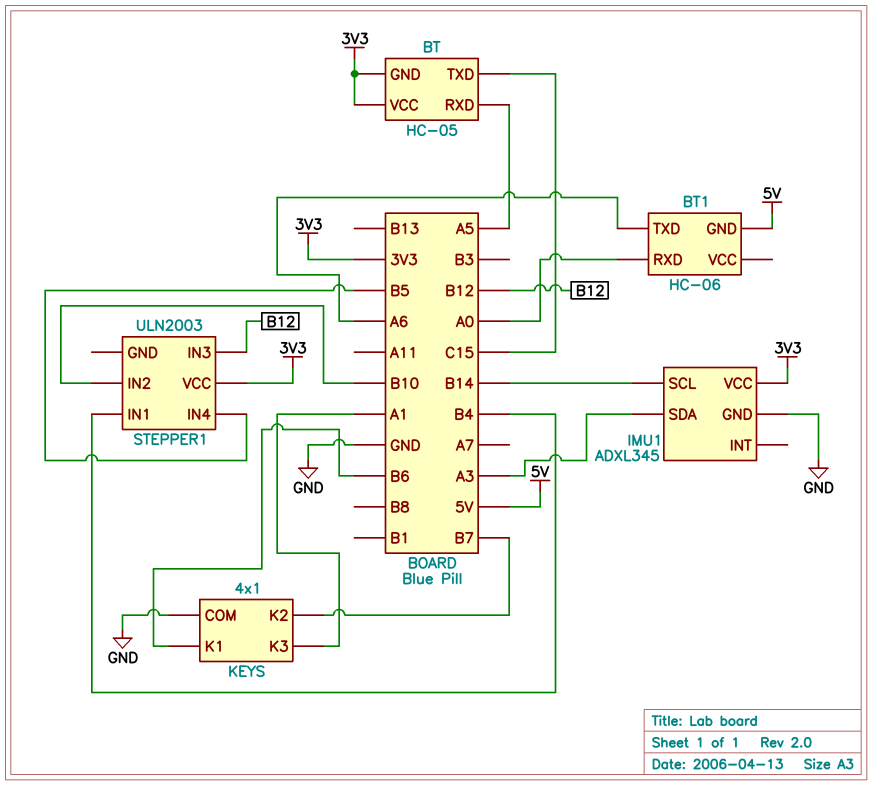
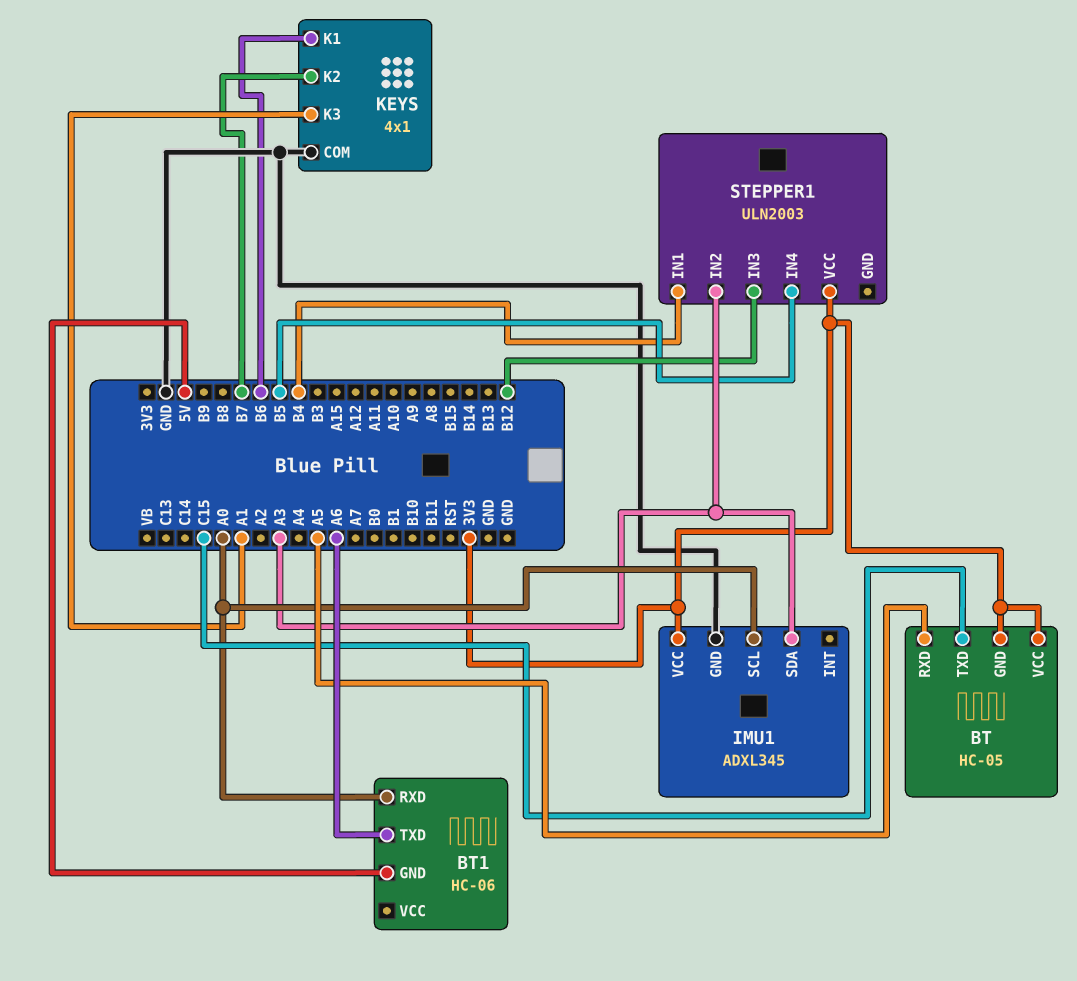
IMU1 pin SCL: B14 -> A0
STEPPER1 pin IN2: B10 -> A3

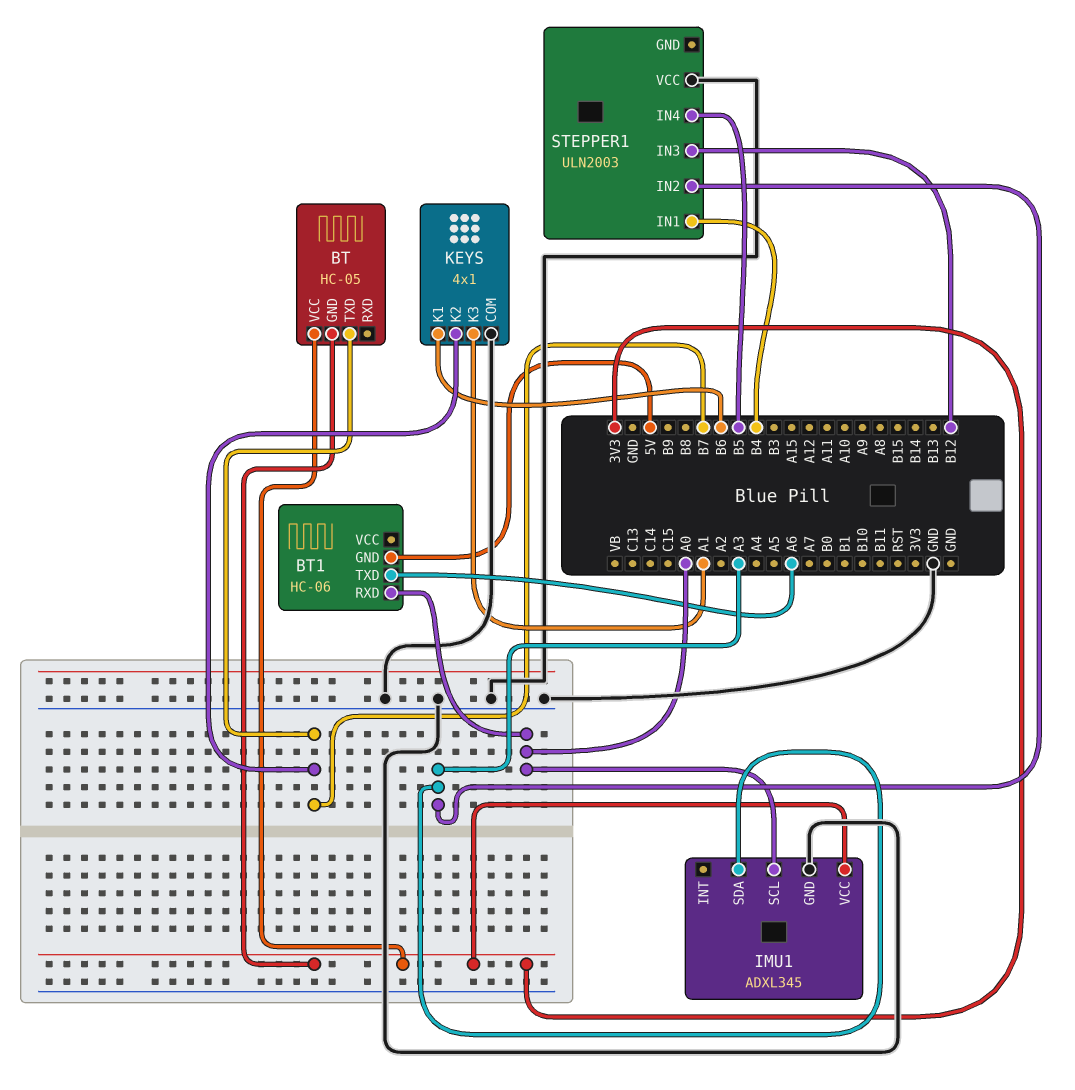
BT pin RXD: A5 -> none
BT pin TXD: C15 -> B7
STEPPER1 pin VCC: 3V3 -> GND

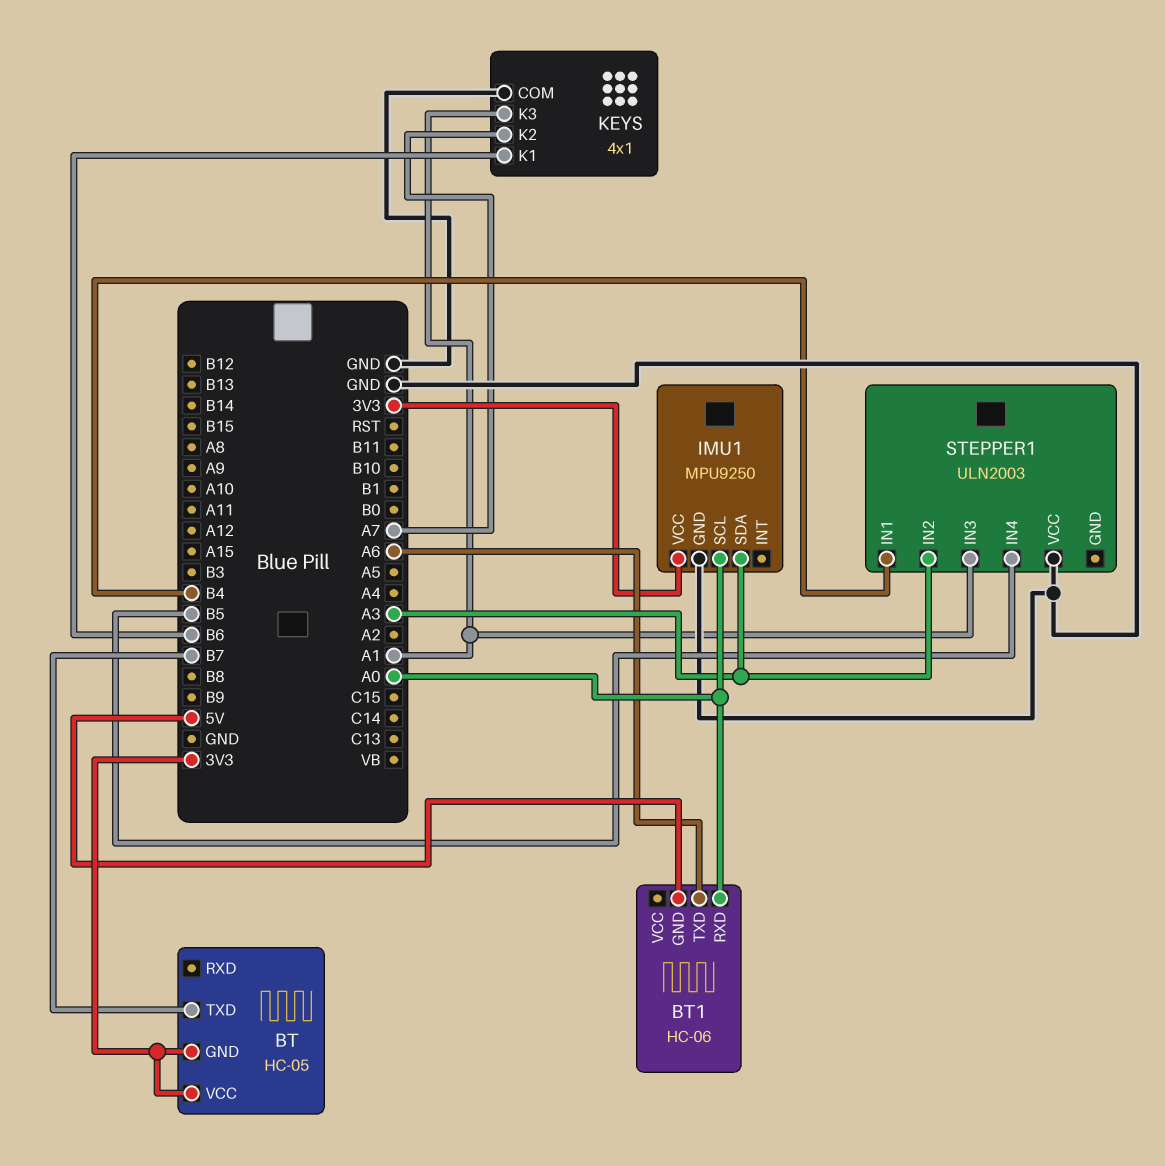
IMU1: ADXL345 -> MPU9250
KEYS pin K2: B7 -> A7
STEPPER1 pin IN3: B12 -> A1

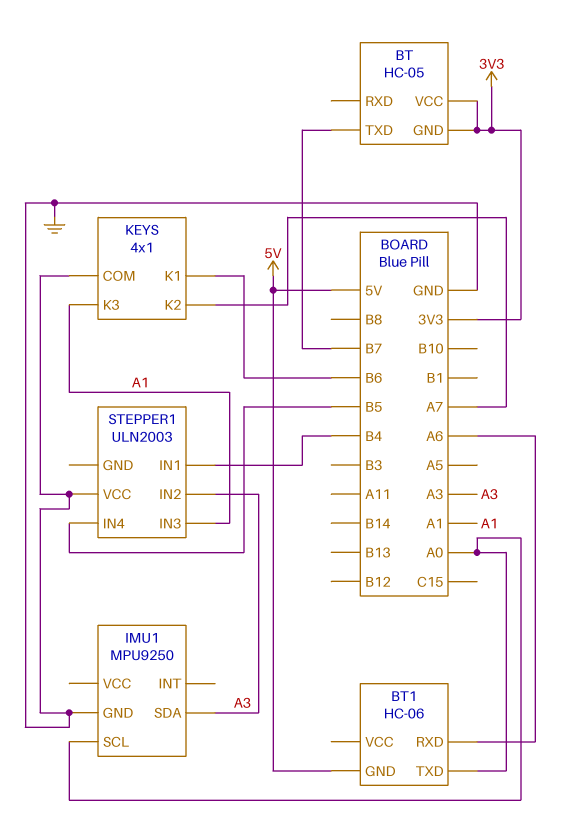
BT1 pin RXD: A0 -> A6
BT1 pin TXD: A6 -> A0
IMU1 pin VCC: 3V3 -> none

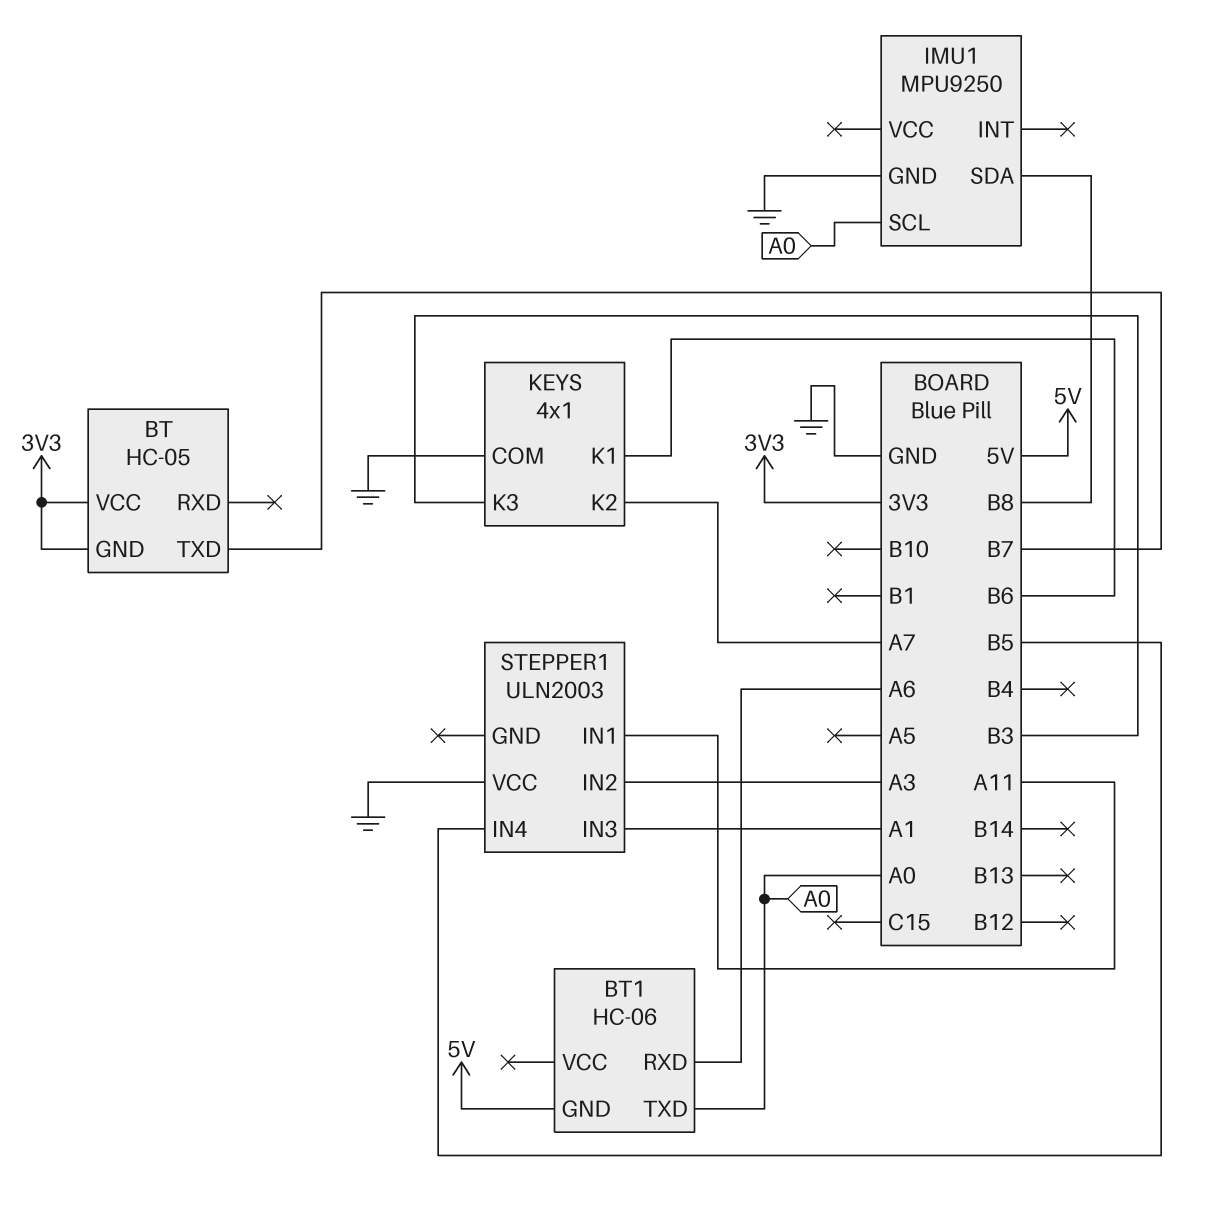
IMU1 pin SDA: A3 -> B8
KEYS pin K3: A1 -> B3
STEPPER1 pin IN1: B4 -> A11

